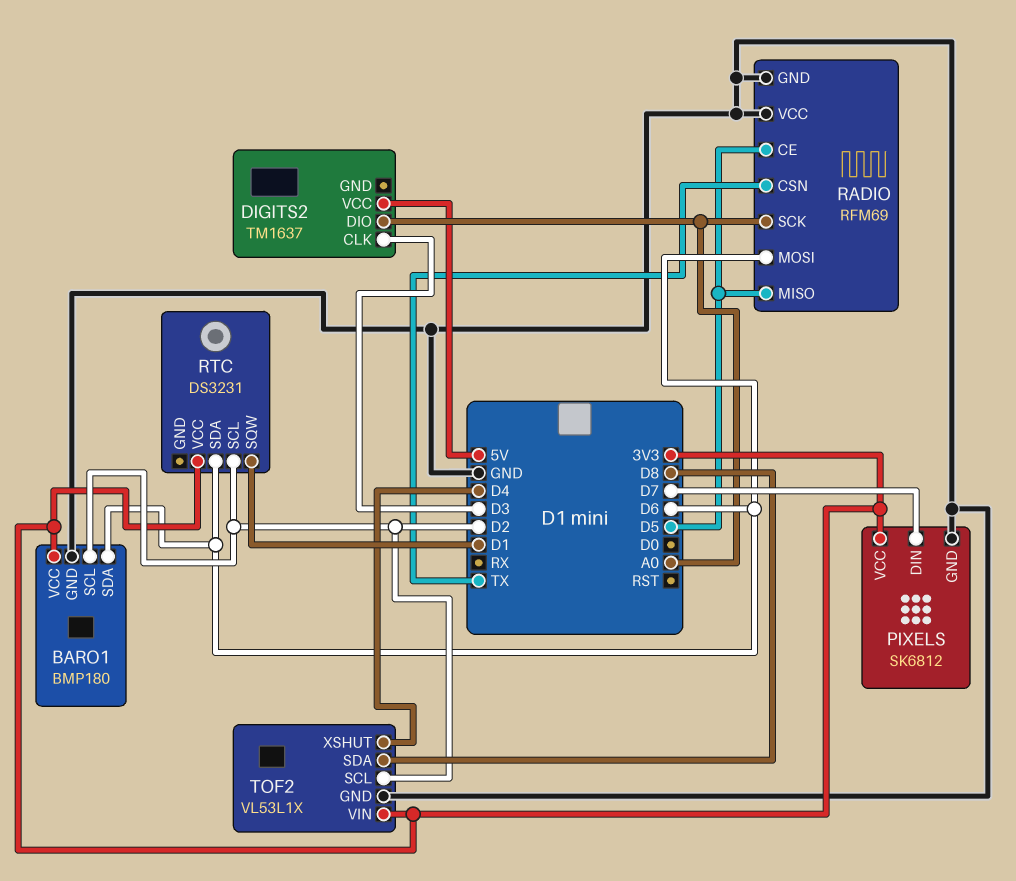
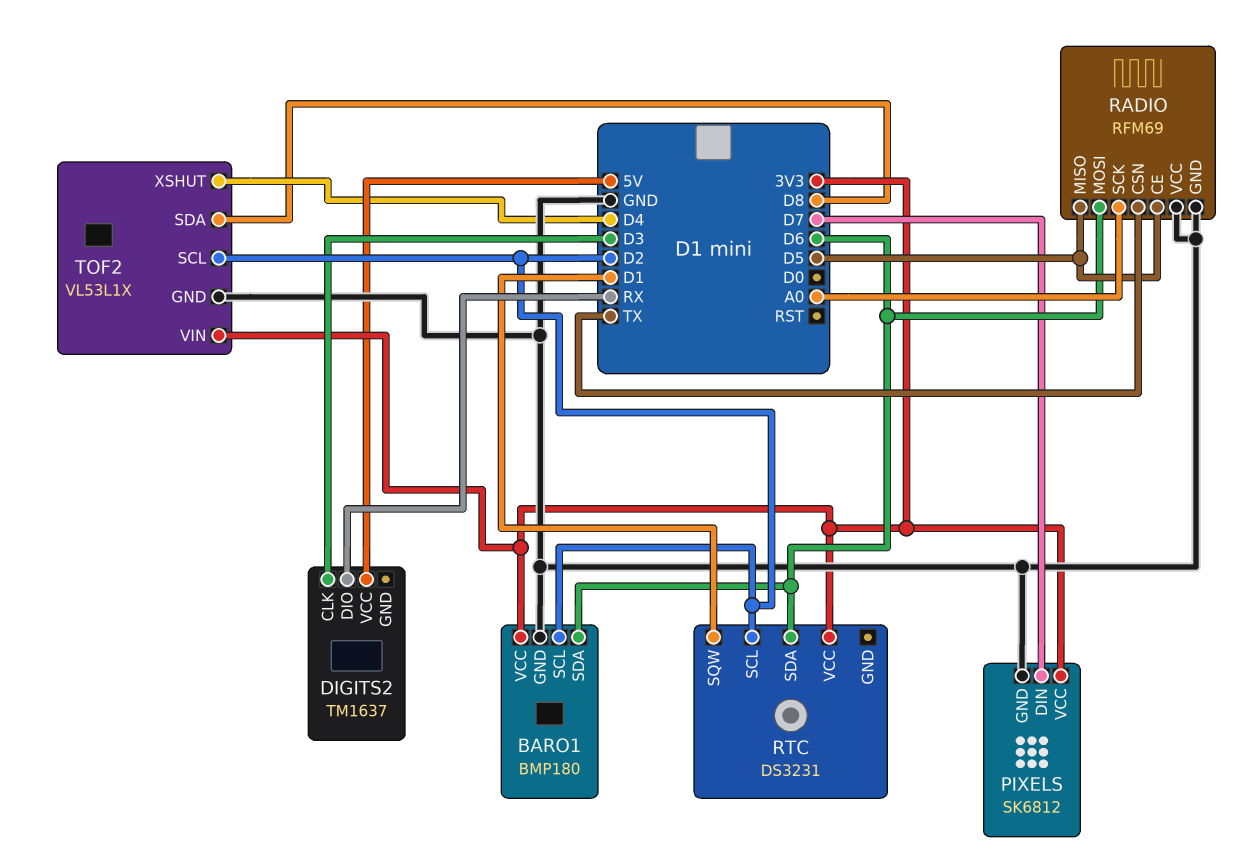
DIGITS2 pin DIO: A0 -> RX

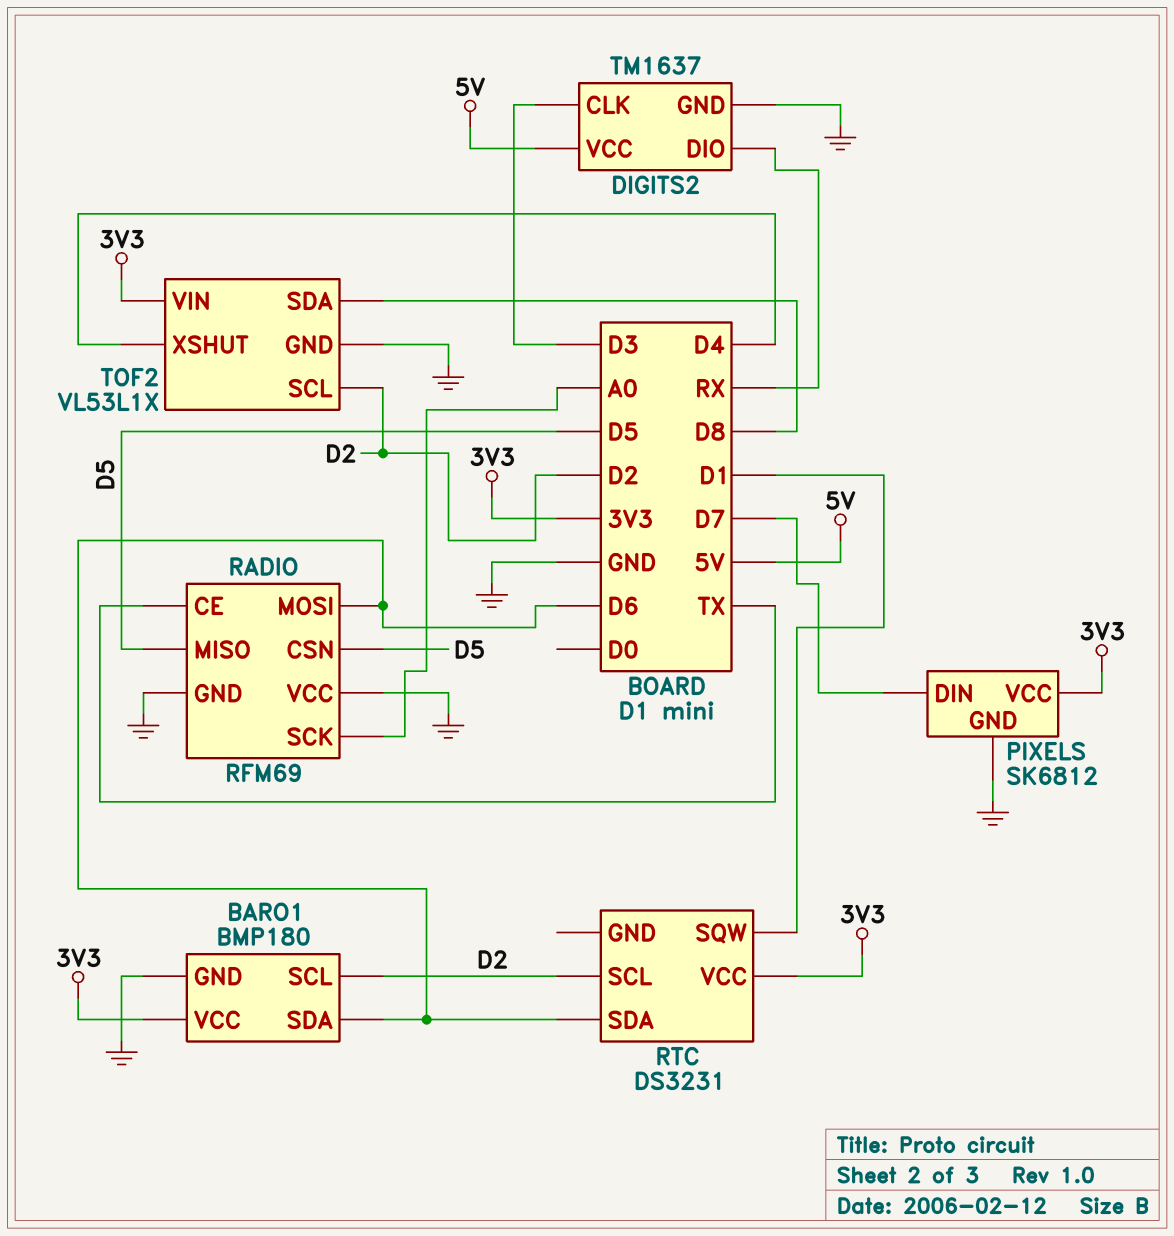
DIGITS2 pin GND: none -> GND
RADIO pin CE: D5 -> TX
RADIO pin CSN: TX -> D5

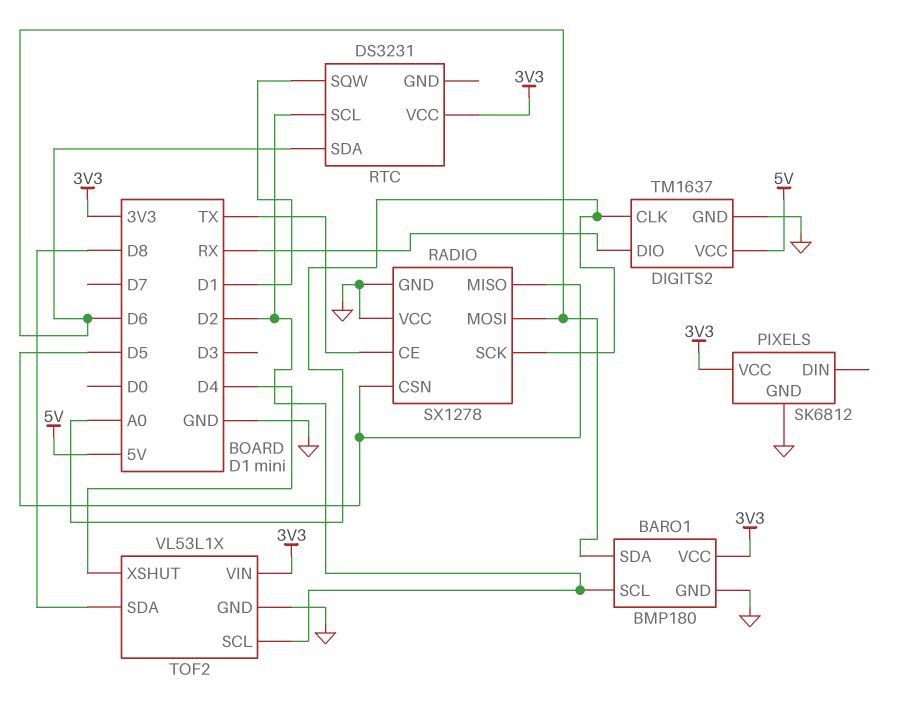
DIGITS2 pin CLK: D3 -> A0
PIXELS pin DIN: D7 -> none
RADIO: RFM69 -> SX1278

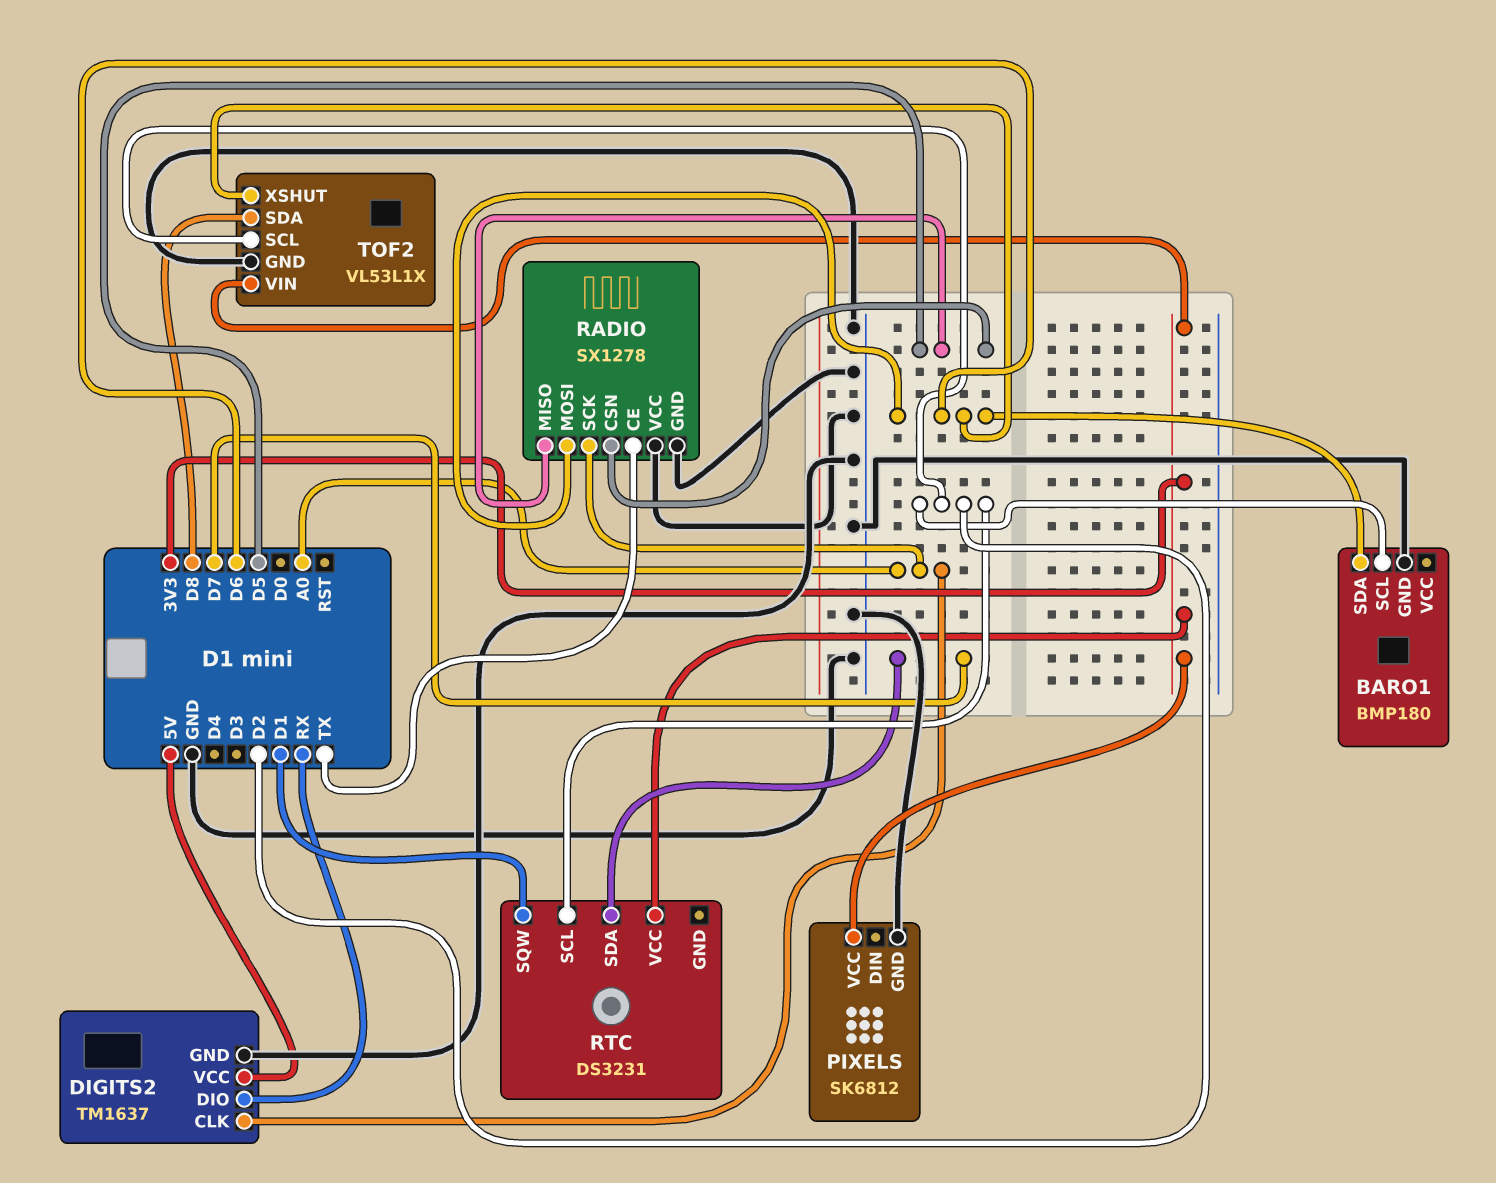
BARO1 pin VCC: 3V3 -> none
RTC pin SDA: D6 -> D7
TOF2 pin XSHUT: D4 -> D6

